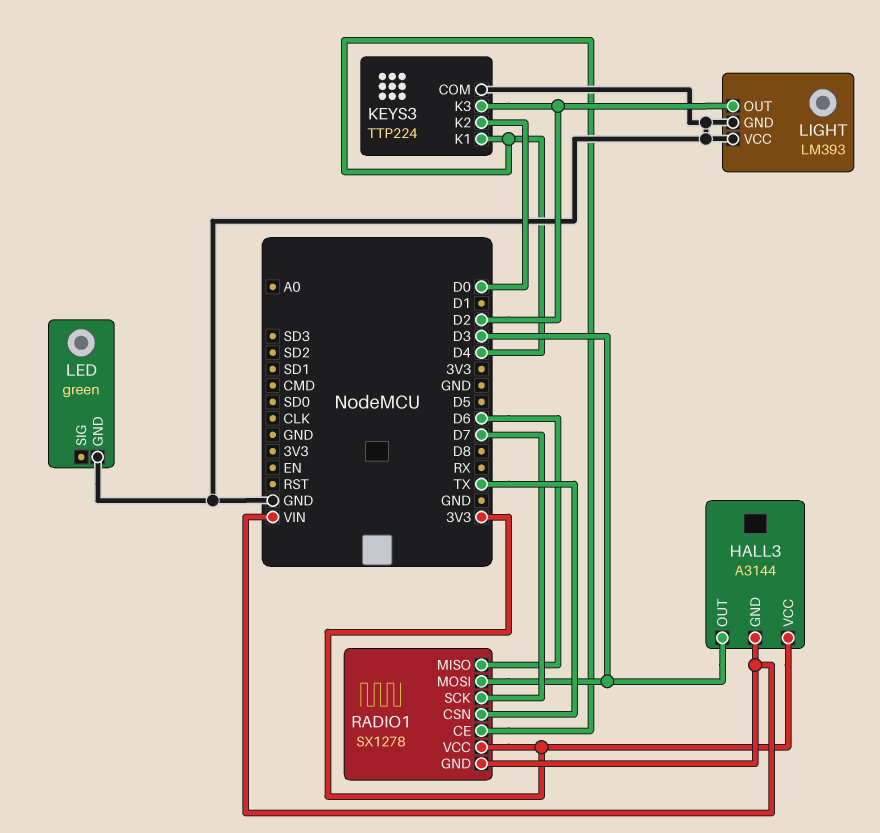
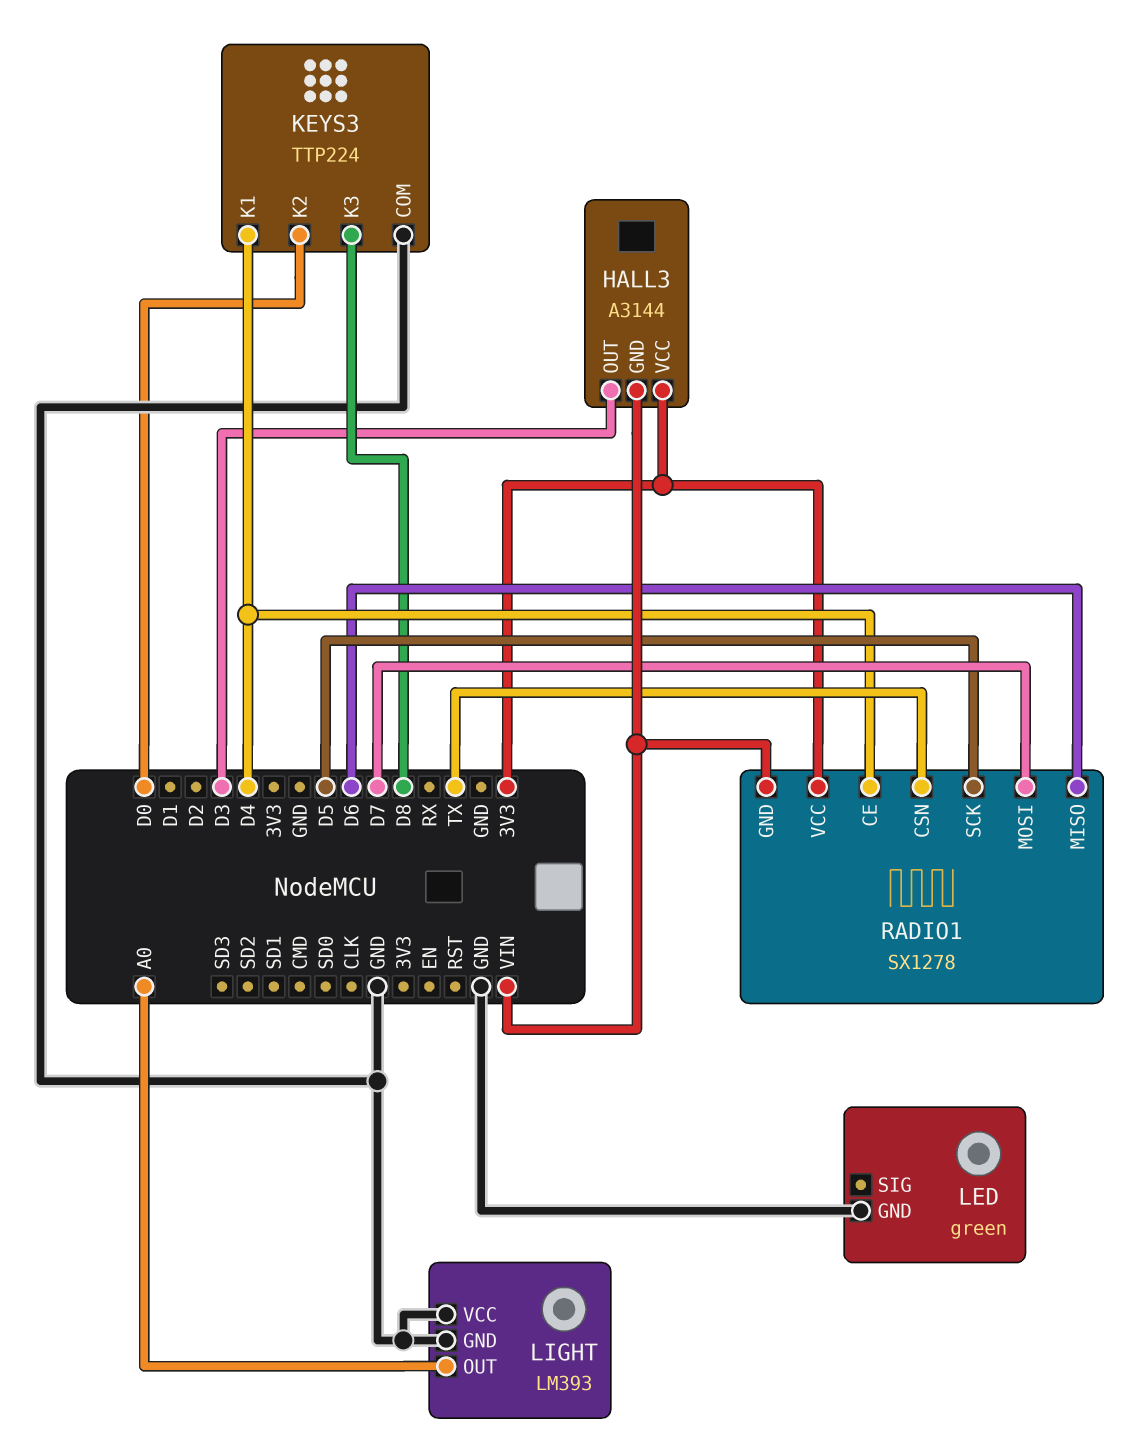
KEYS3 pin K3: D2 -> D8
LIGHT pin OUT: D2 -> A0
RADIO1 pin MOSI: D3 -> D7
RADIO1 pin SCK: D7 -> D5

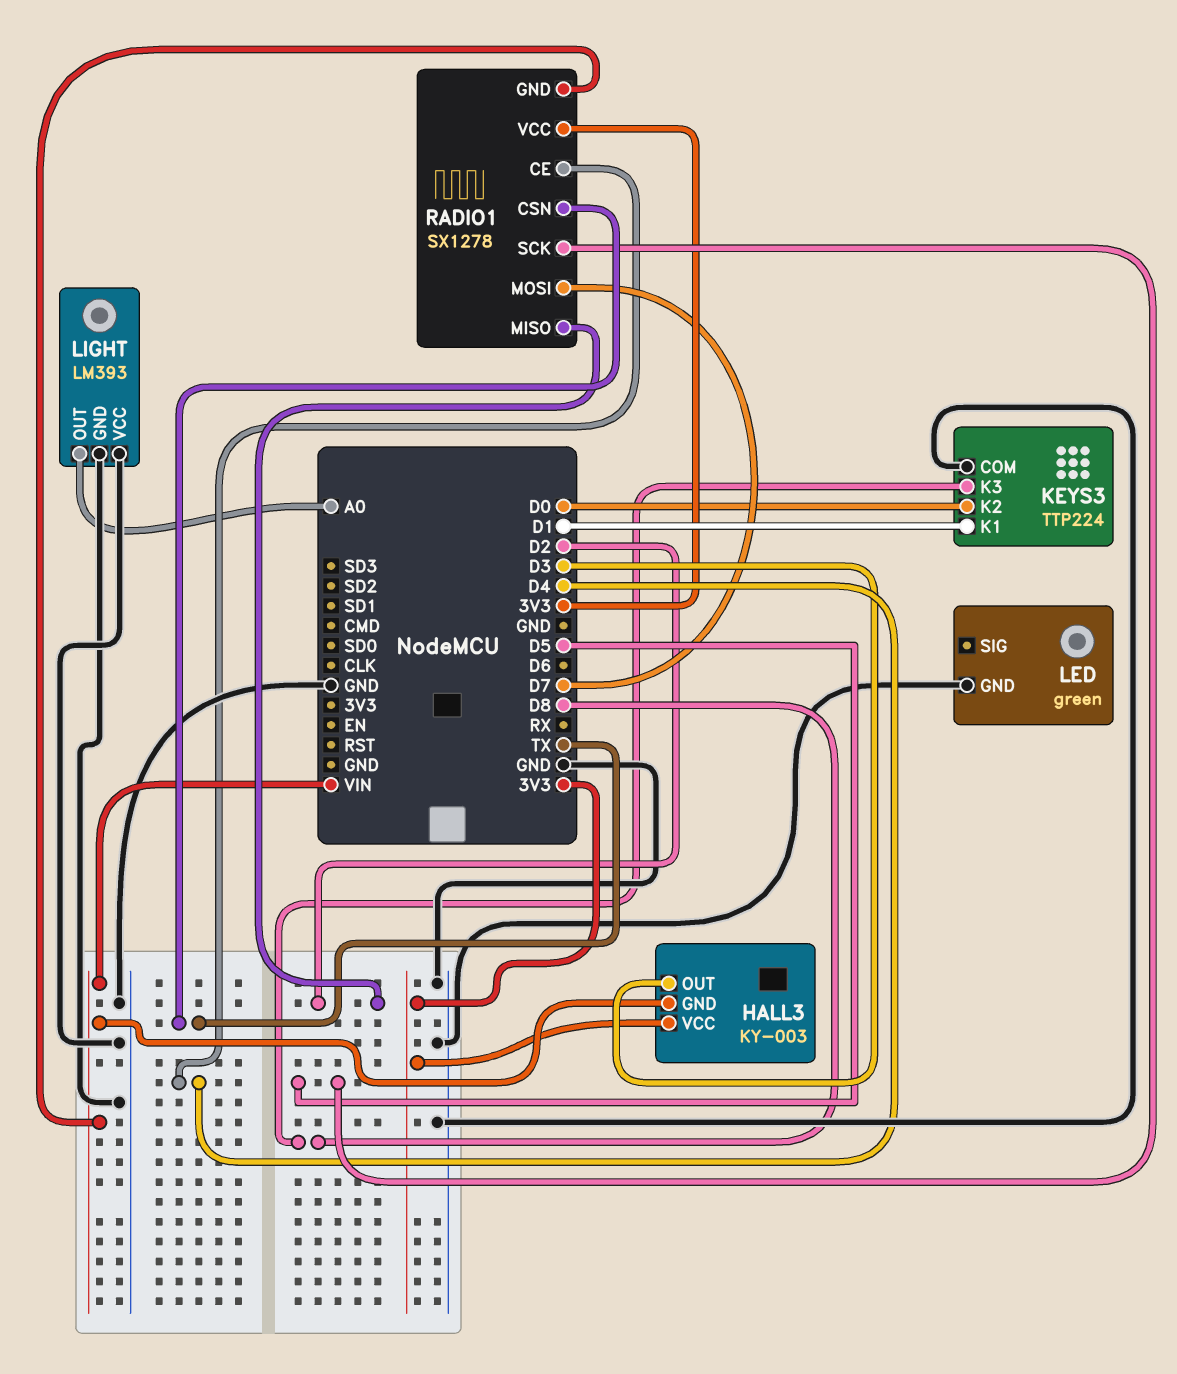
HALL3: A3144 -> KY-003
KEYS3 pin K1: D4 -> D1
RADIO1 pin MISO: D6 -> D2

